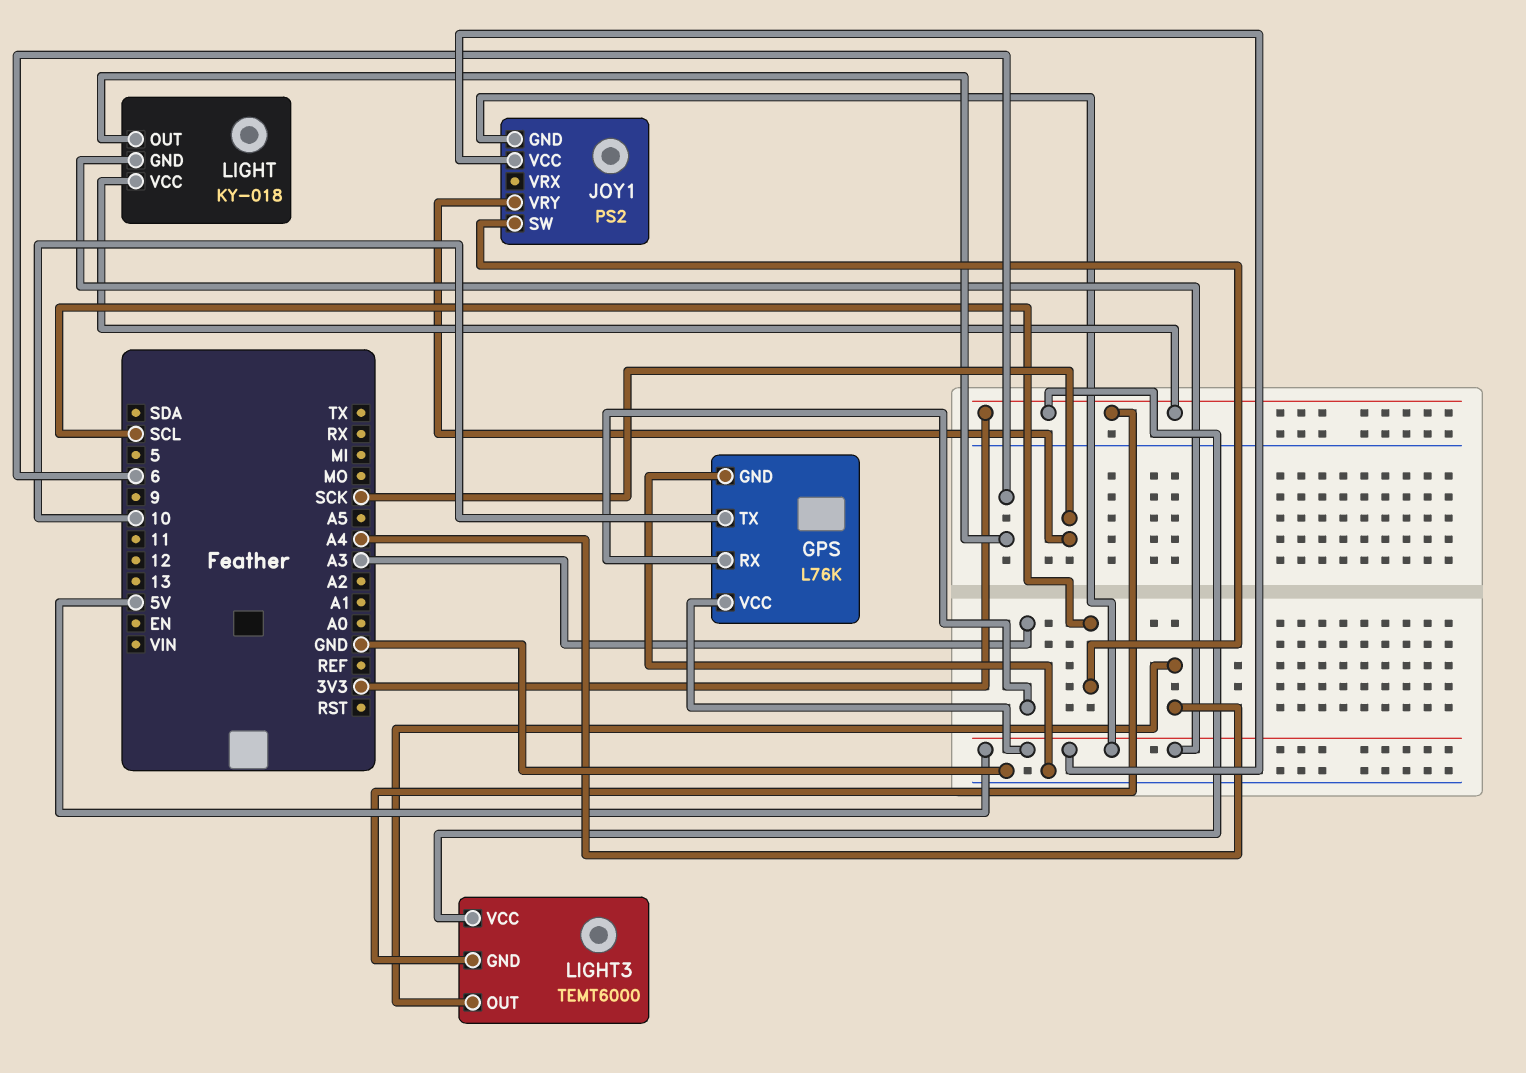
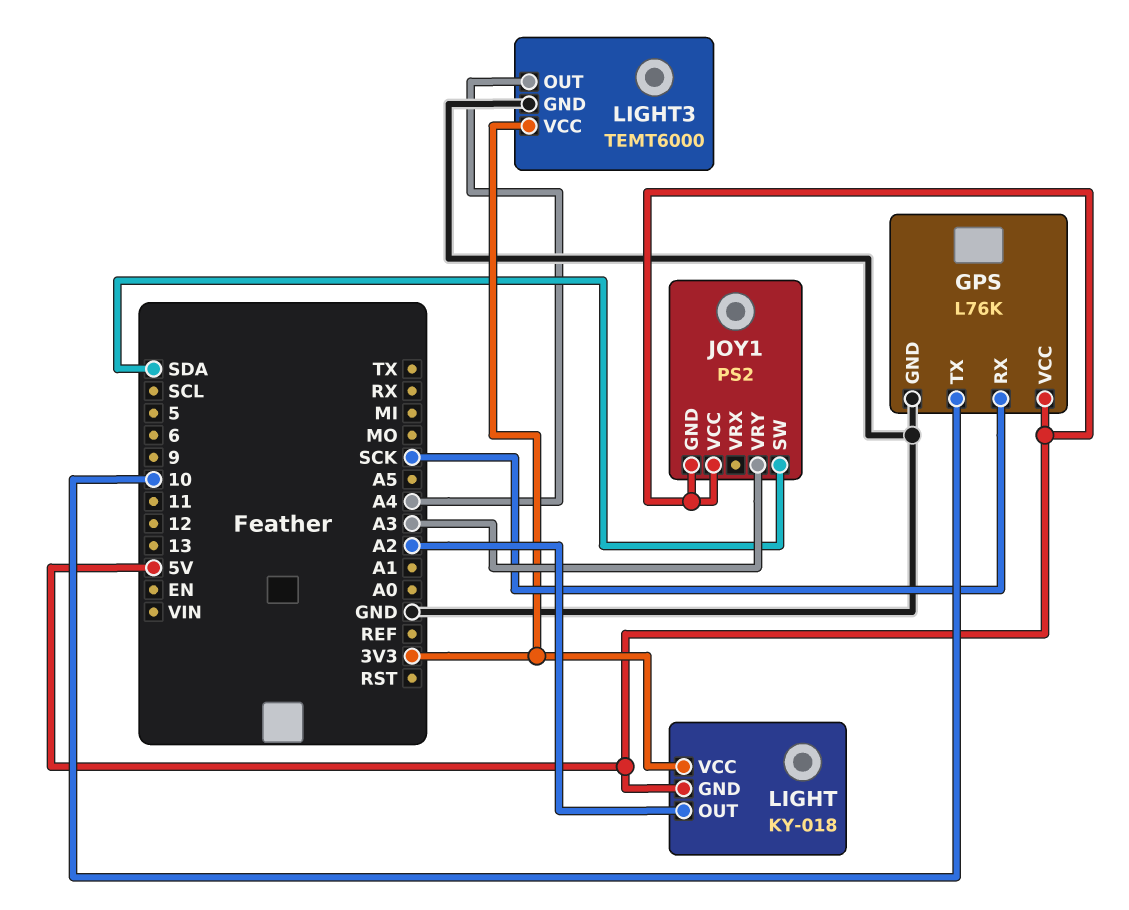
GPS pin RX: A3 -> SCK
JOY1 pin SW: SCL -> SDA
JOY1 pin VRY: SCK -> A3
LIGHT pin OUT: 6 -> A2
LIGHT3 pin GND: 3V3 -> GND

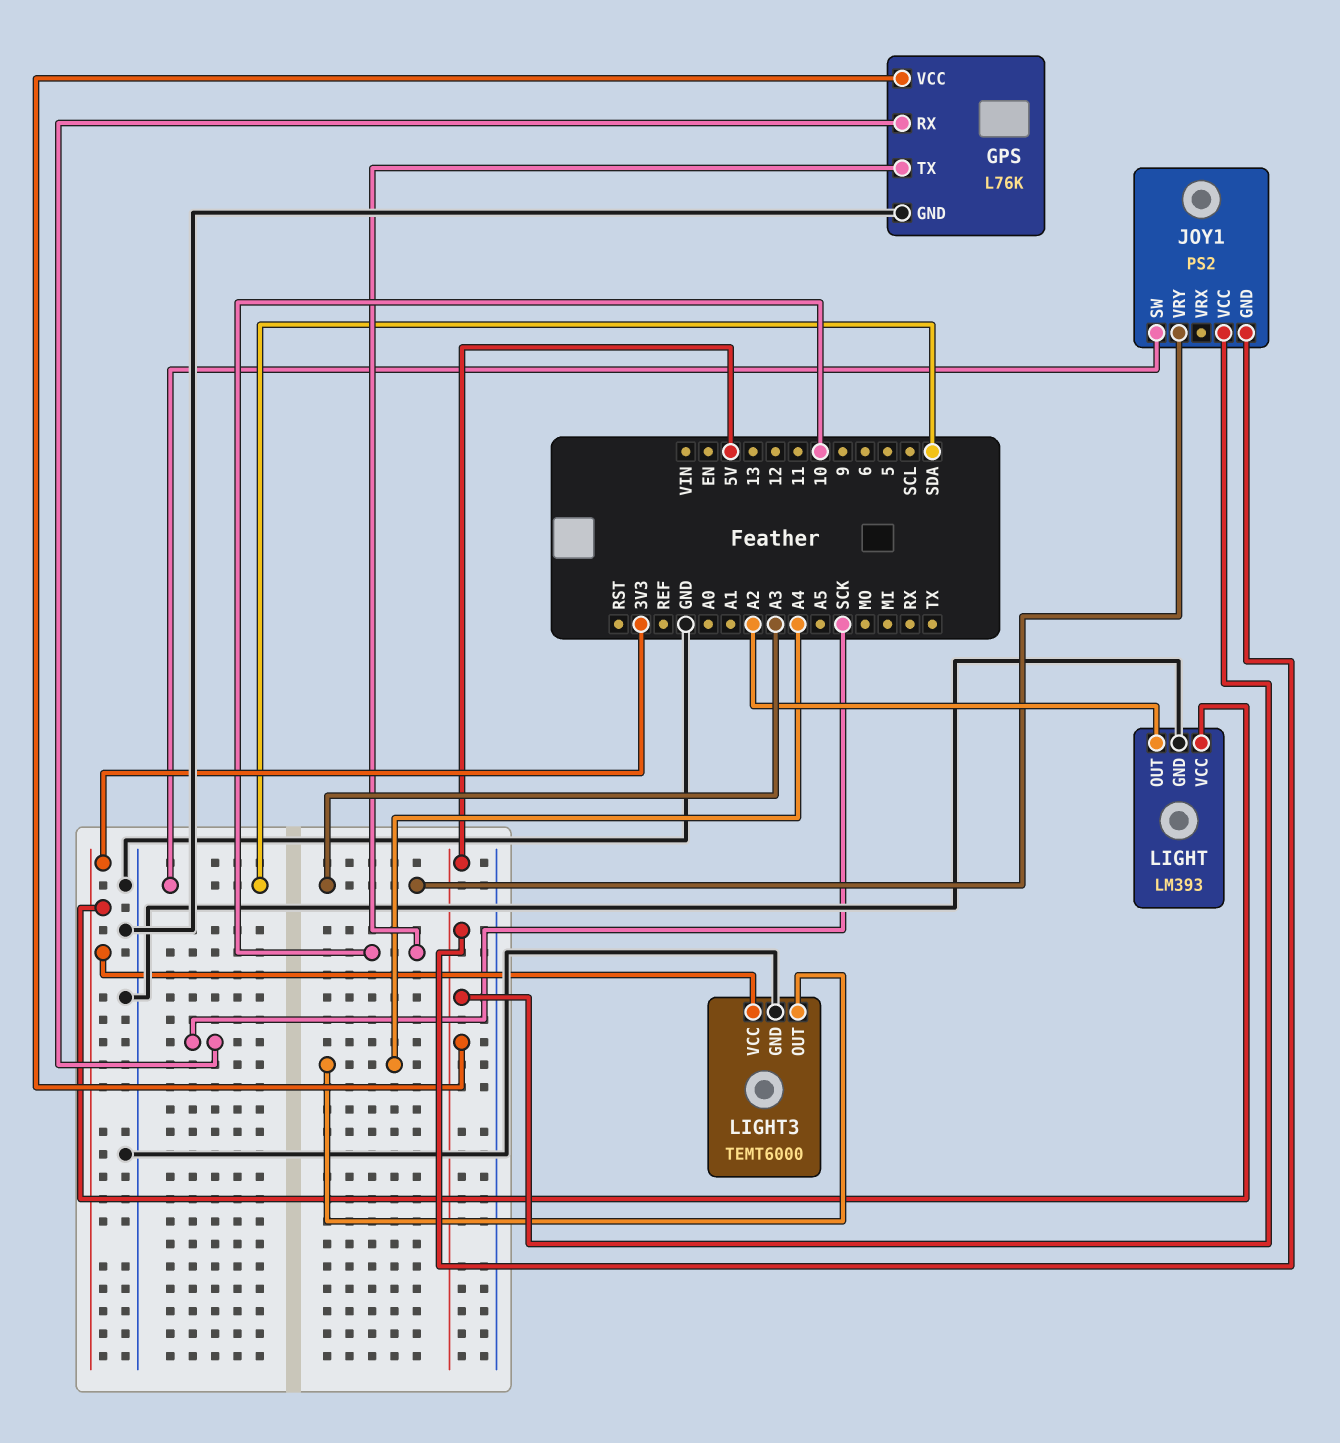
LIGHT: KY-018 -> LM393
LIGHT pin GND: 5V -> GND

